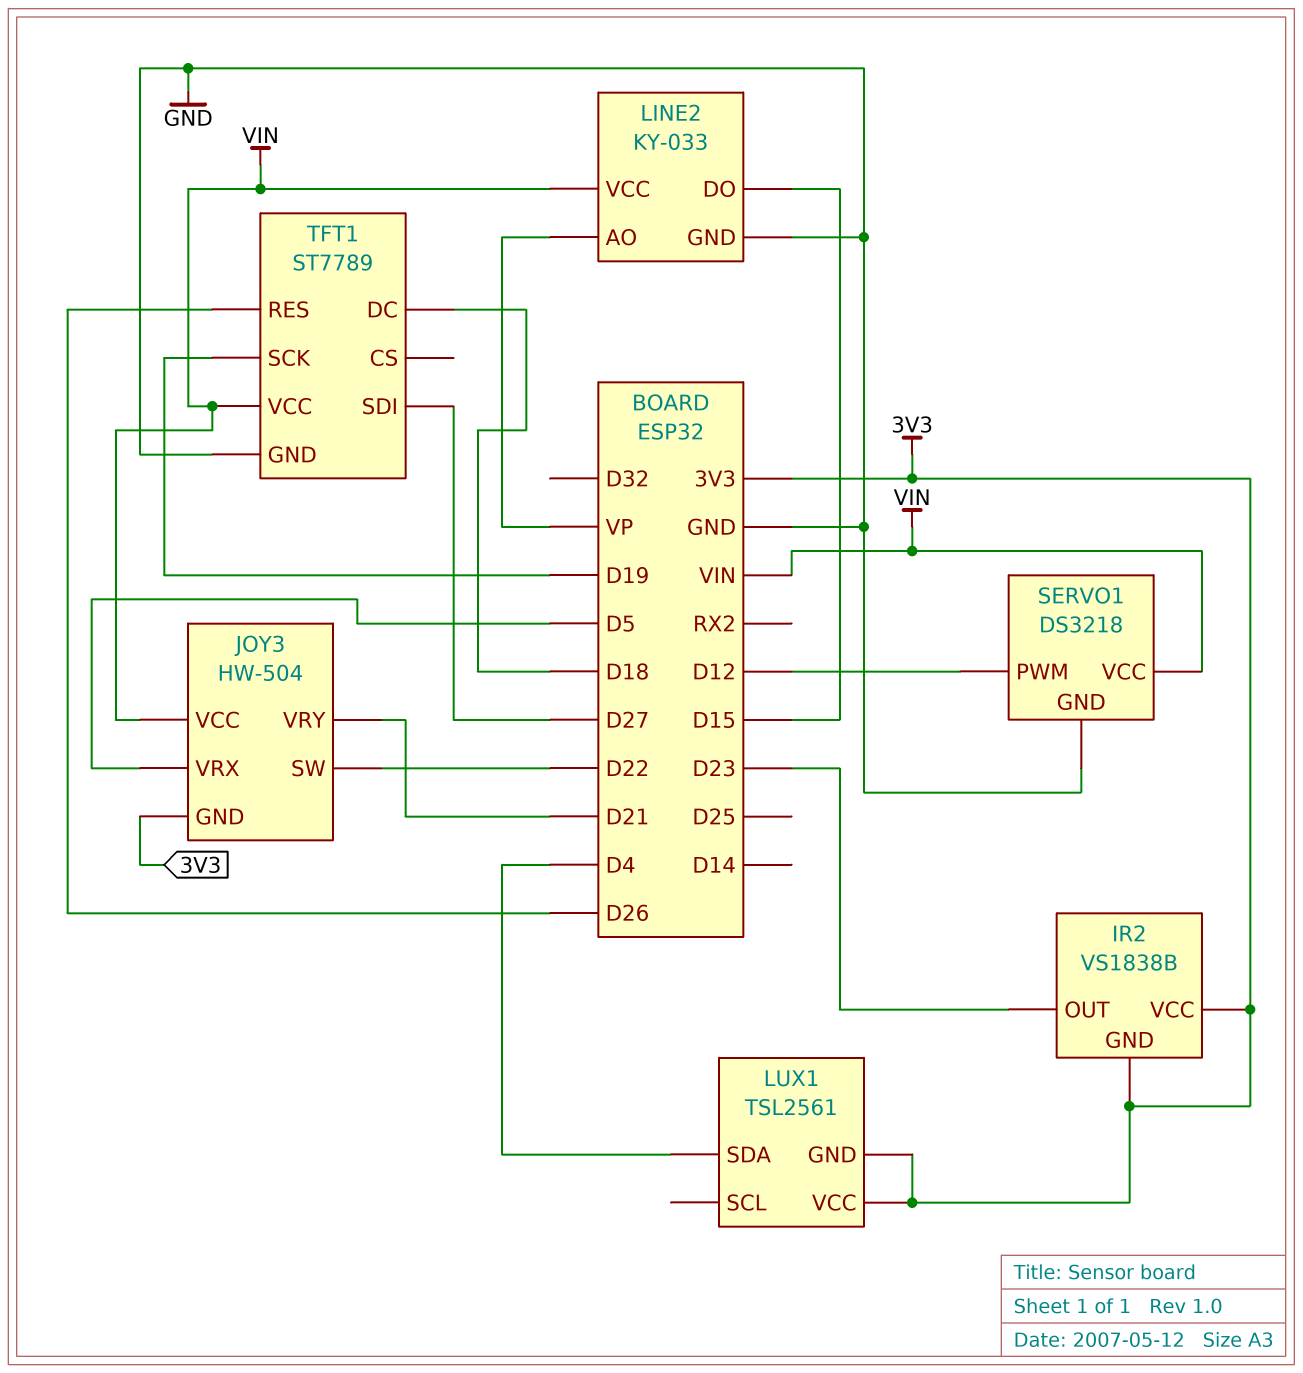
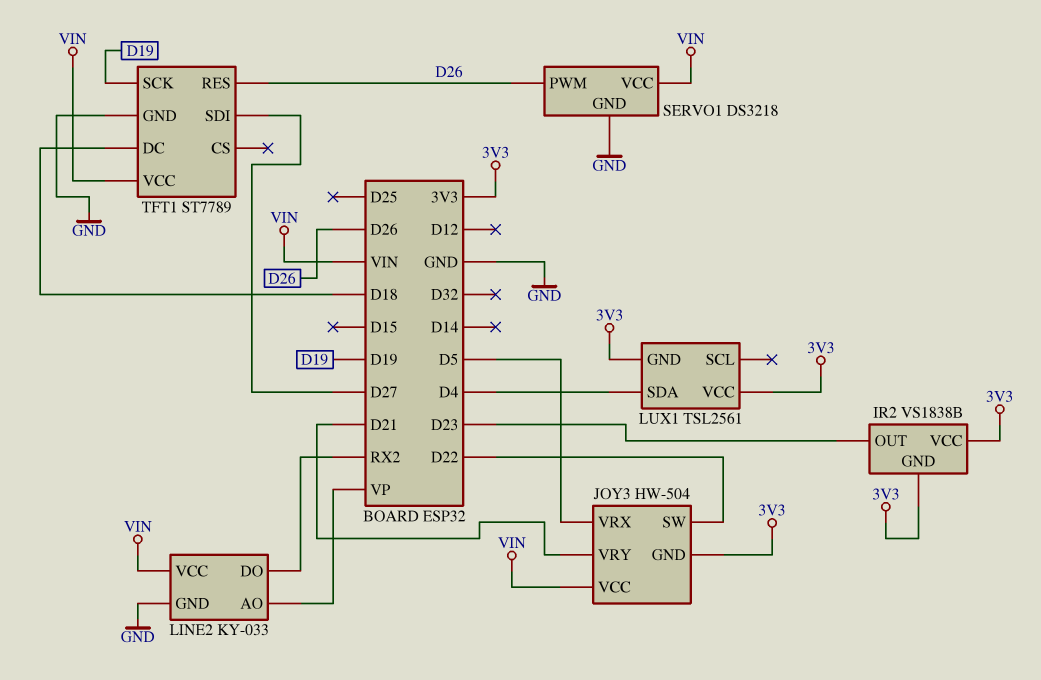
LINE2 pin DO: D15 -> RX2
SERVO1 pin PWM: D12 -> D26

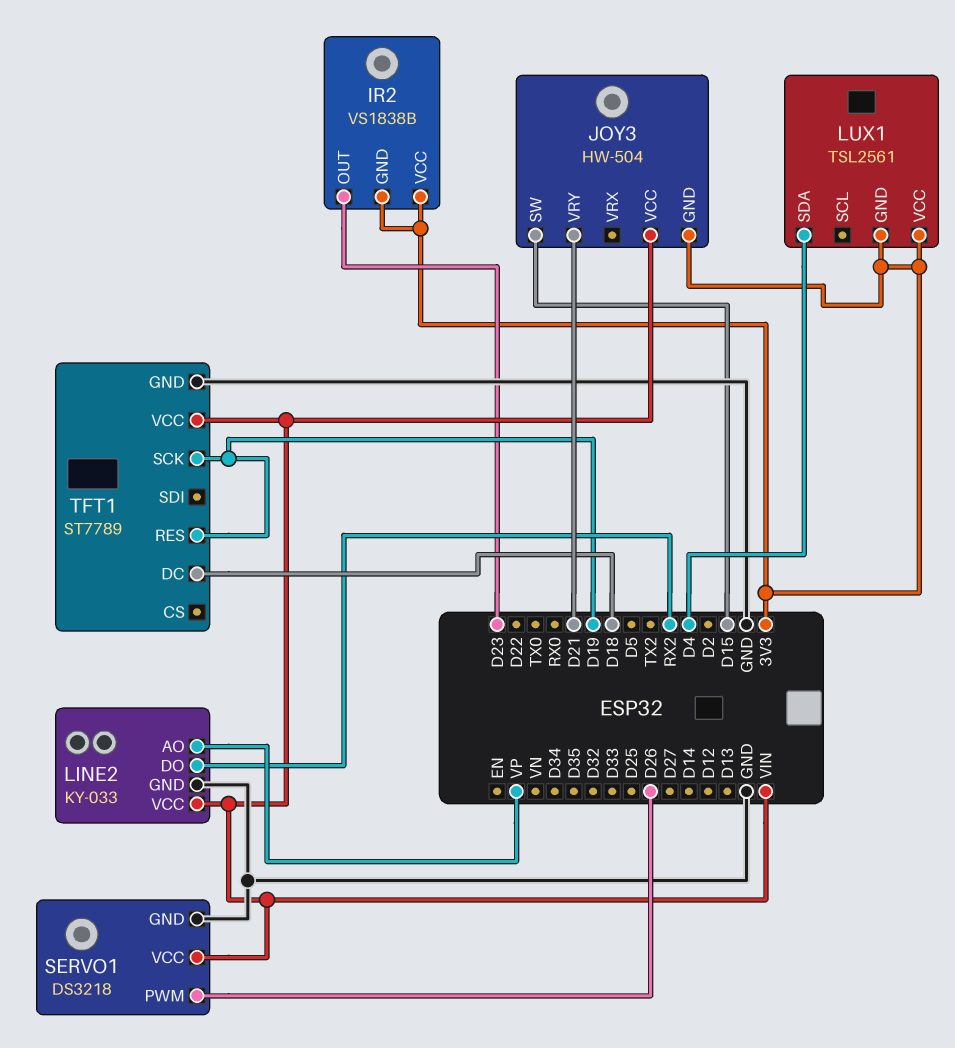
JOY3 pin SW: D22 -> D15
JOY3 pin VRX: D5 -> none
TFT1 pin RES: D26 -> D19
TFT1 pin SDI: D27 -> none

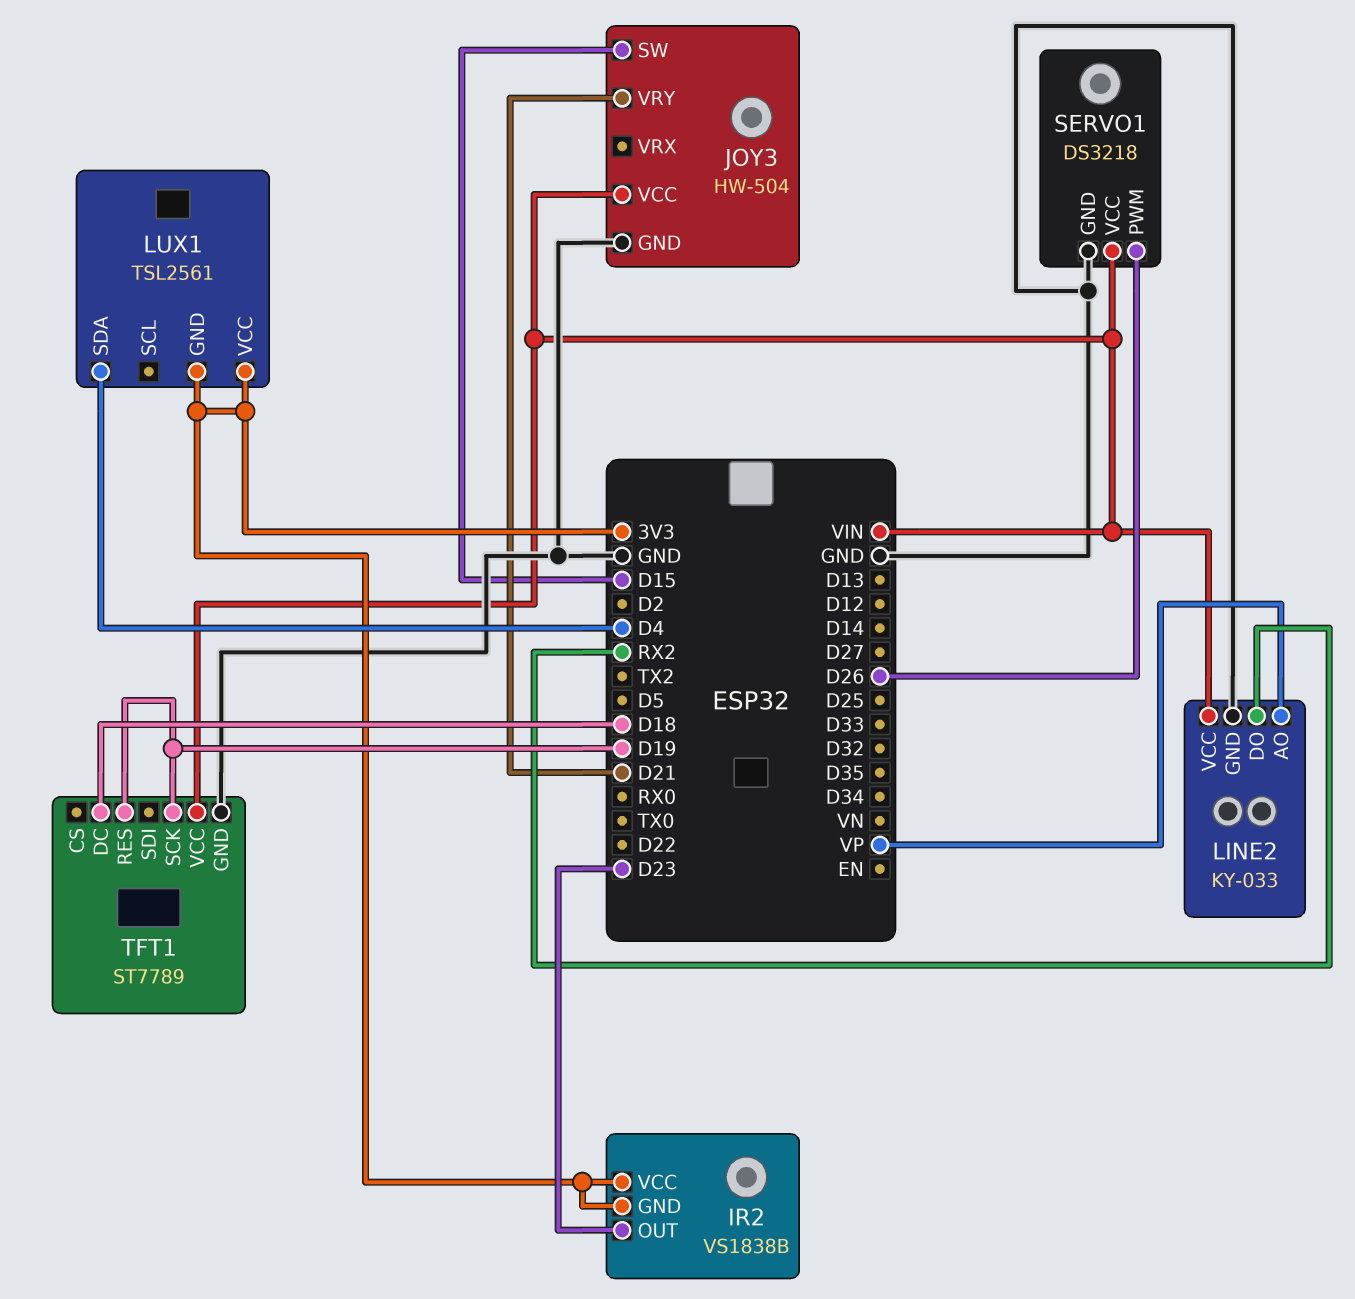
JOY3 pin GND: 3V3 -> GND

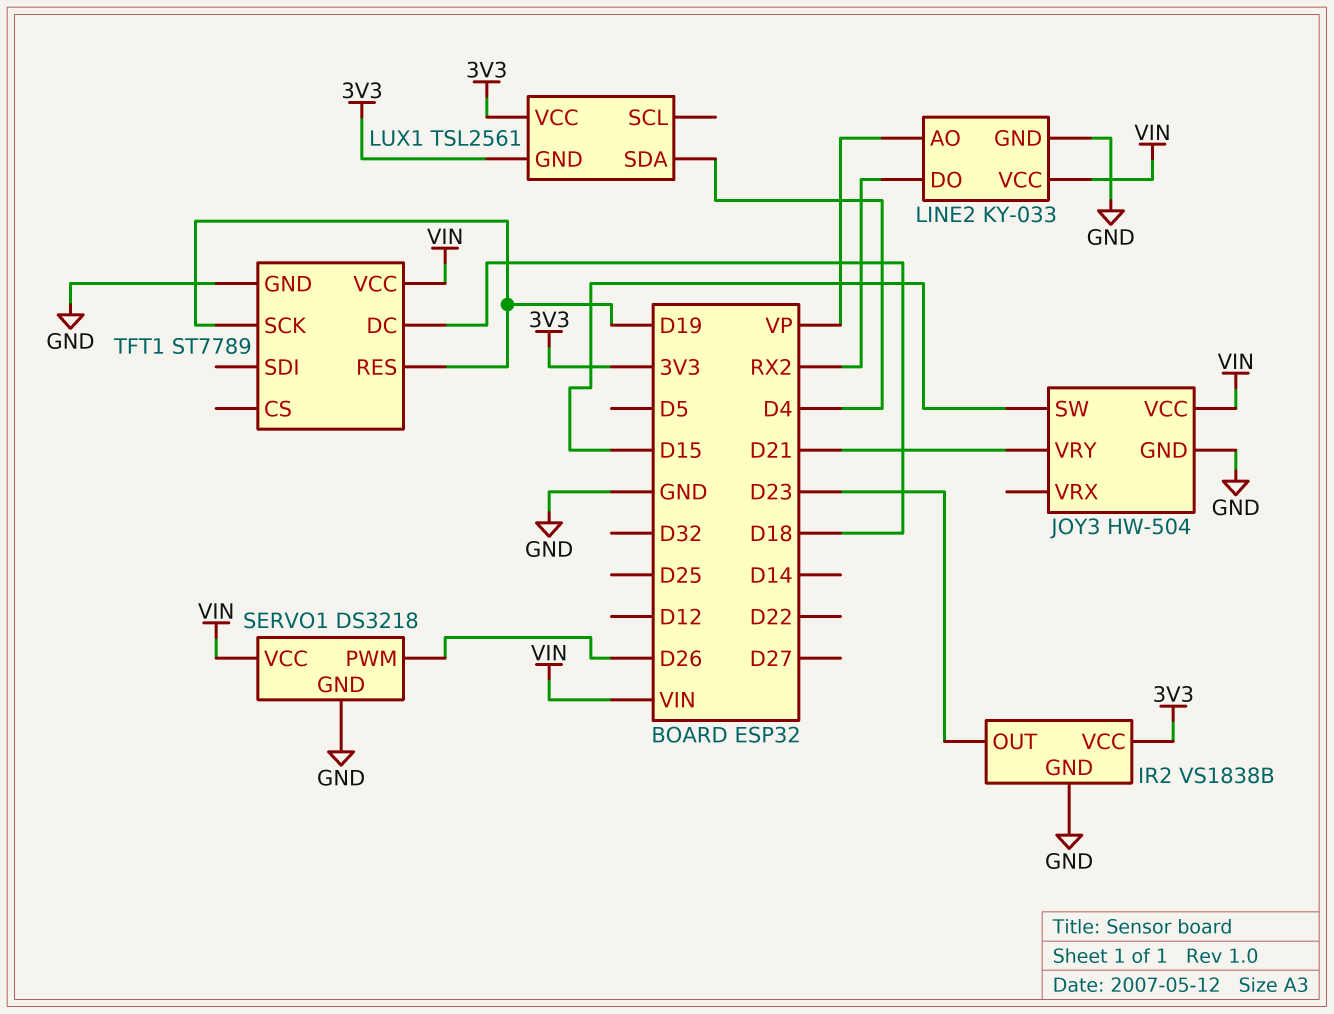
IR2 pin GND: 3V3 -> GND

